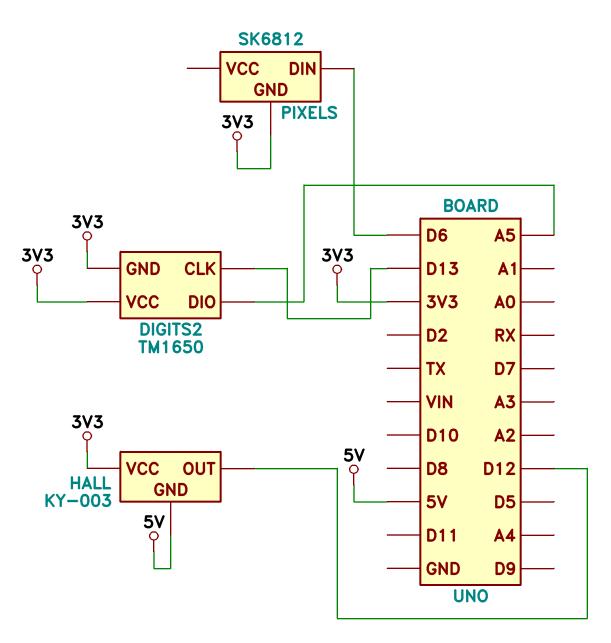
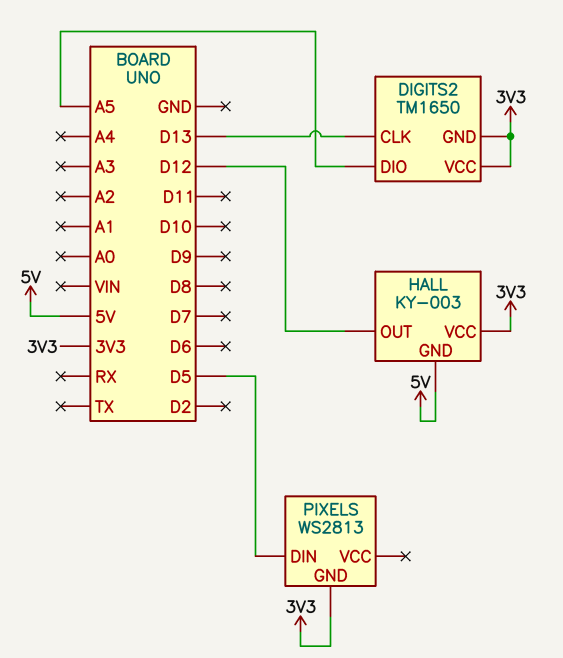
PIXELS: SK6812 -> WS2813
PIXELS pin DIN: D6 -> D5

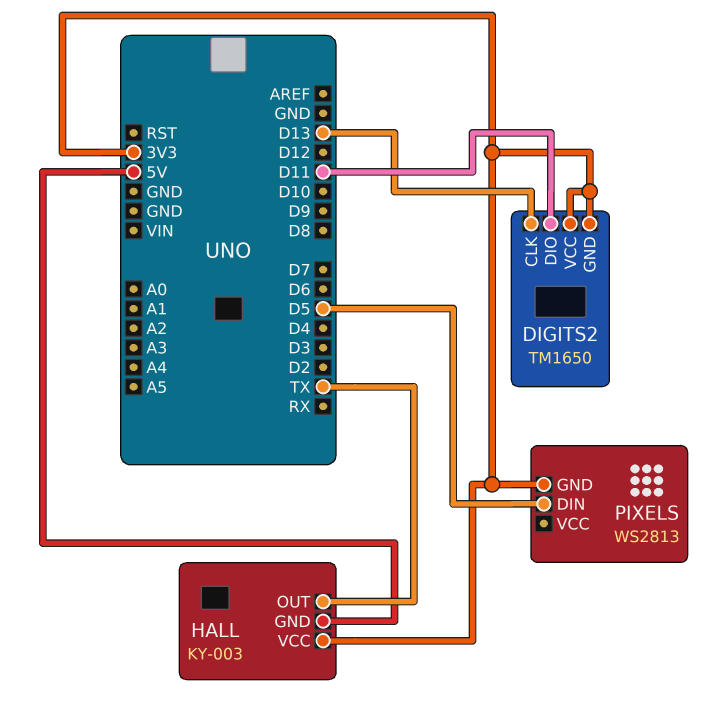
DIGITS2 pin DIO: A5 -> D11
HALL pin OUT: D12 -> TX

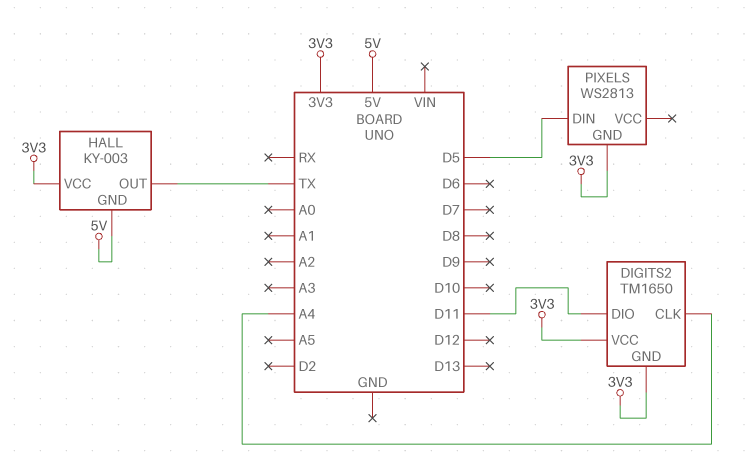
DIGITS2 pin CLK: D13 -> A4

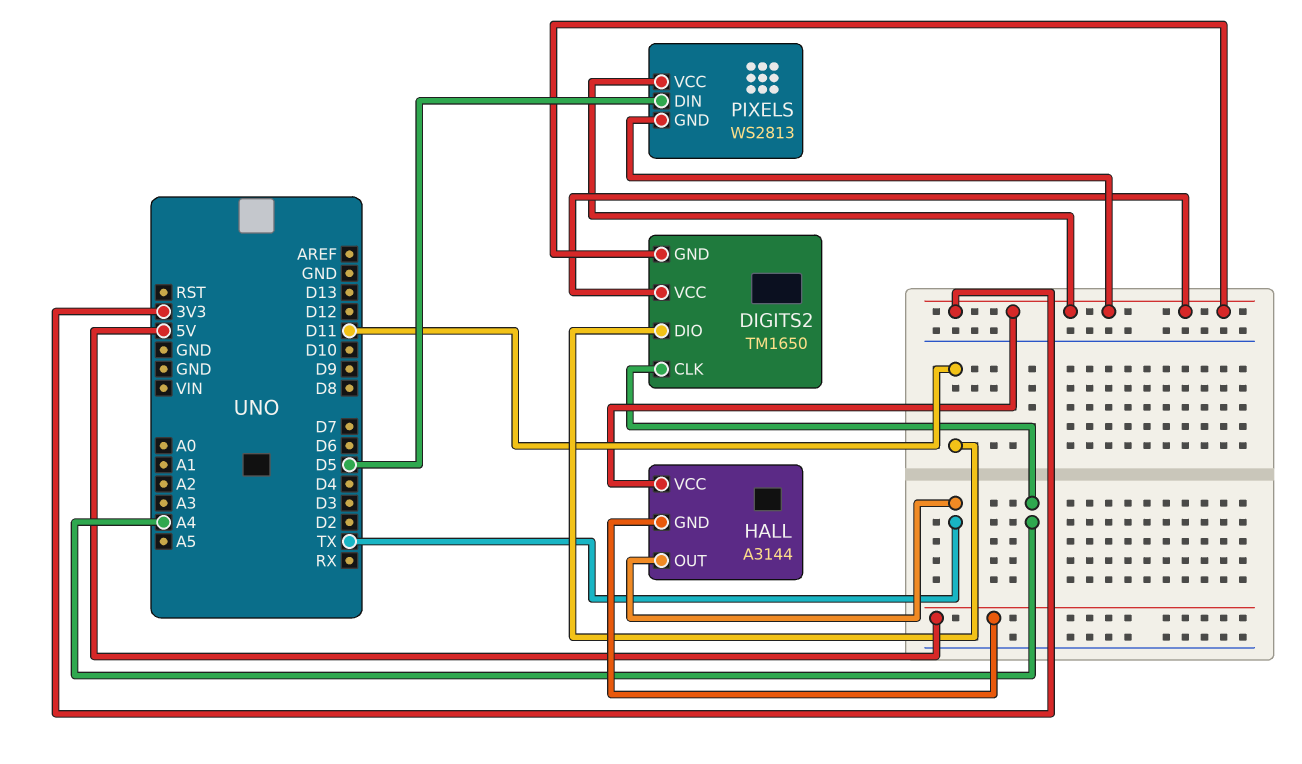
HALL: KY-003 -> A3144
PIXELS pin VCC: none -> 3V3

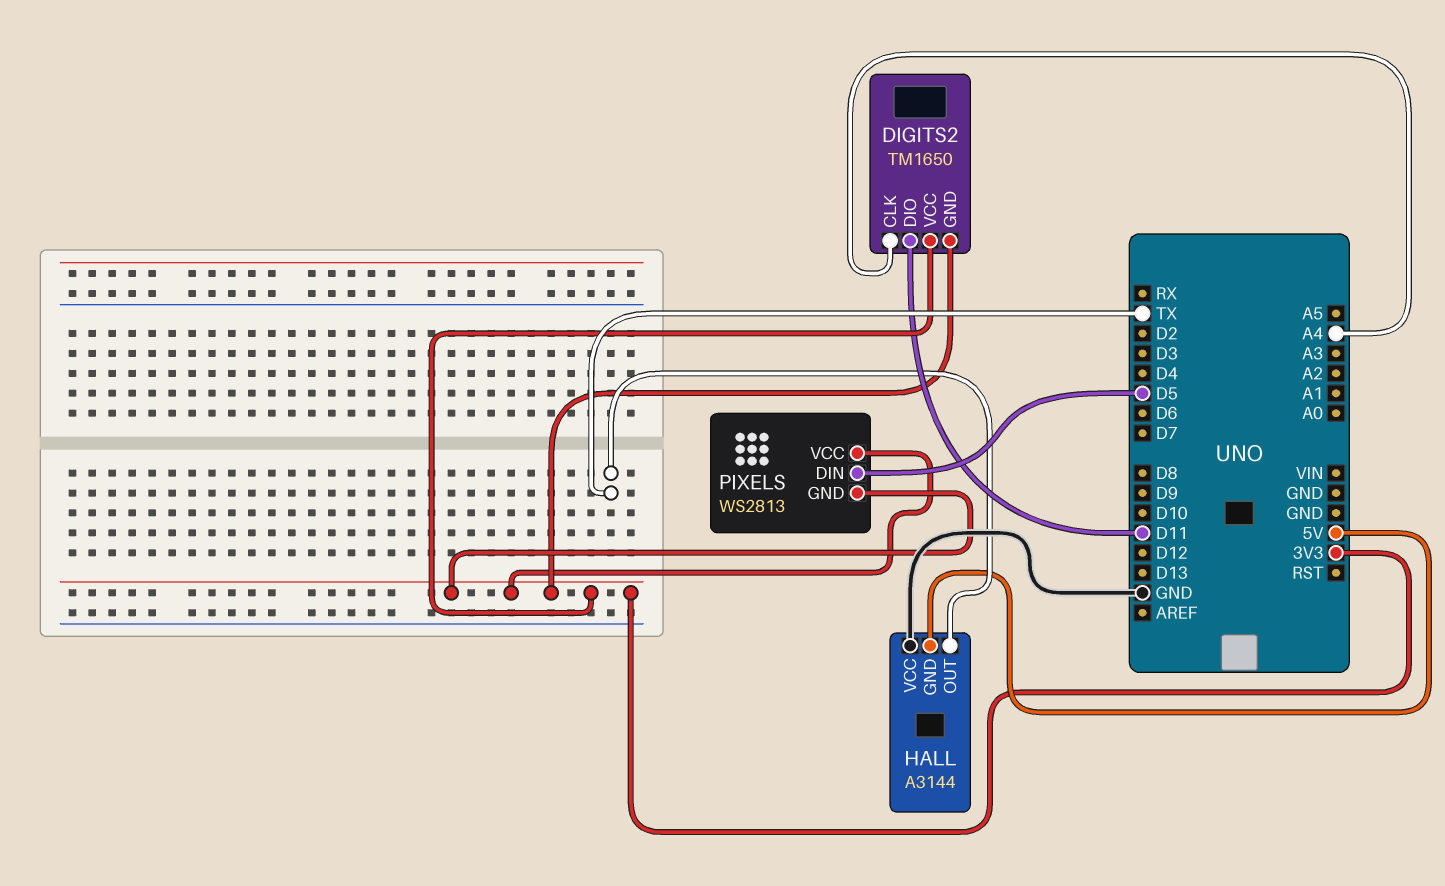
HALL pin VCC: 3V3 -> GND

